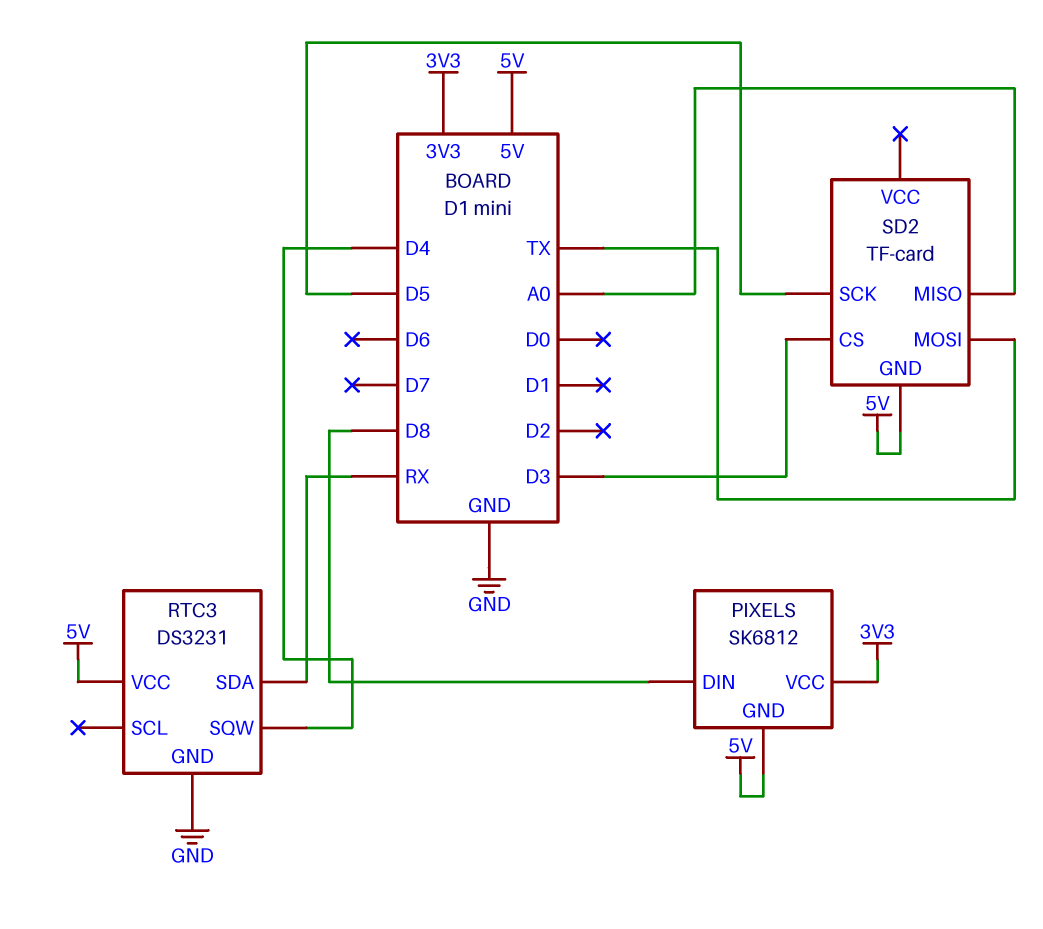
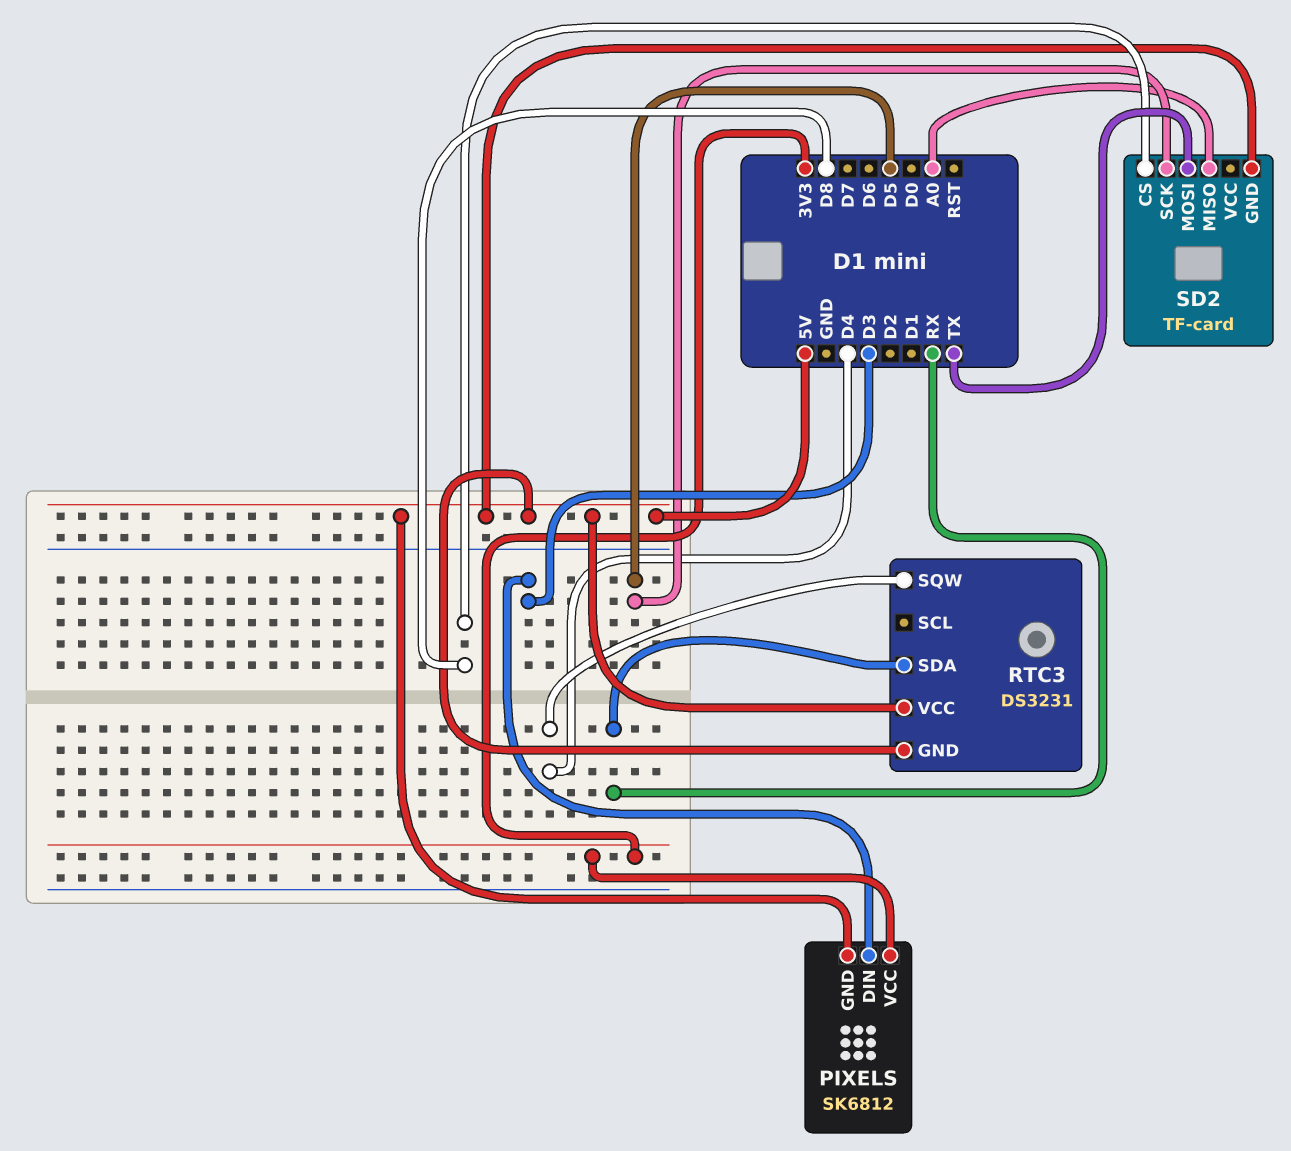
PIXELS pin DIN: D8 -> D3
RTC3 pin GND: GND -> 5V
SD2 pin CS: D3 -> D8

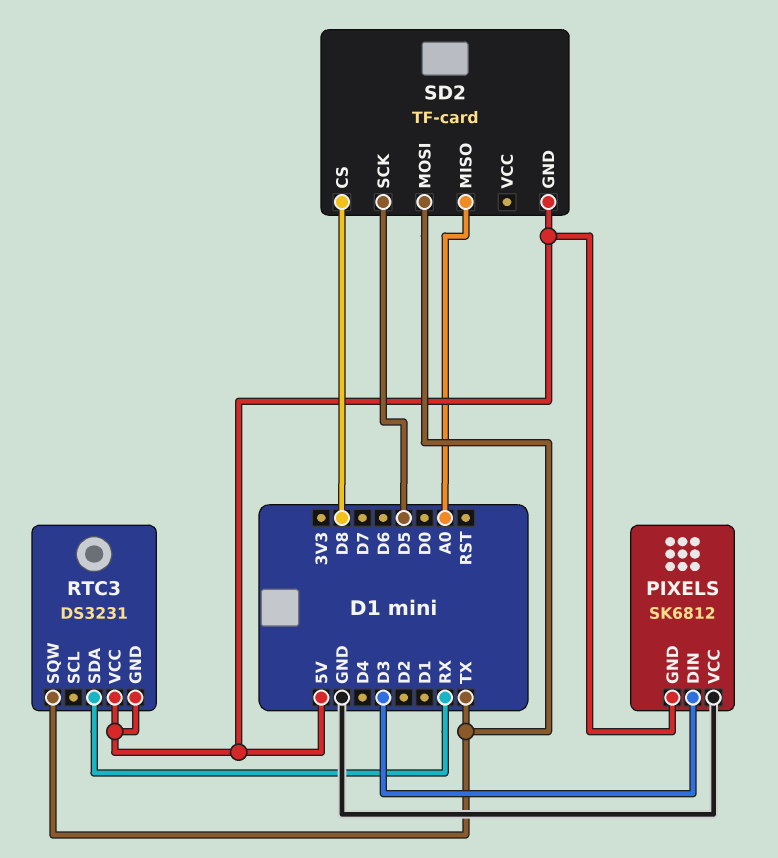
PIXELS pin VCC: 3V3 -> GND
RTC3 pin SQW: D4 -> TX

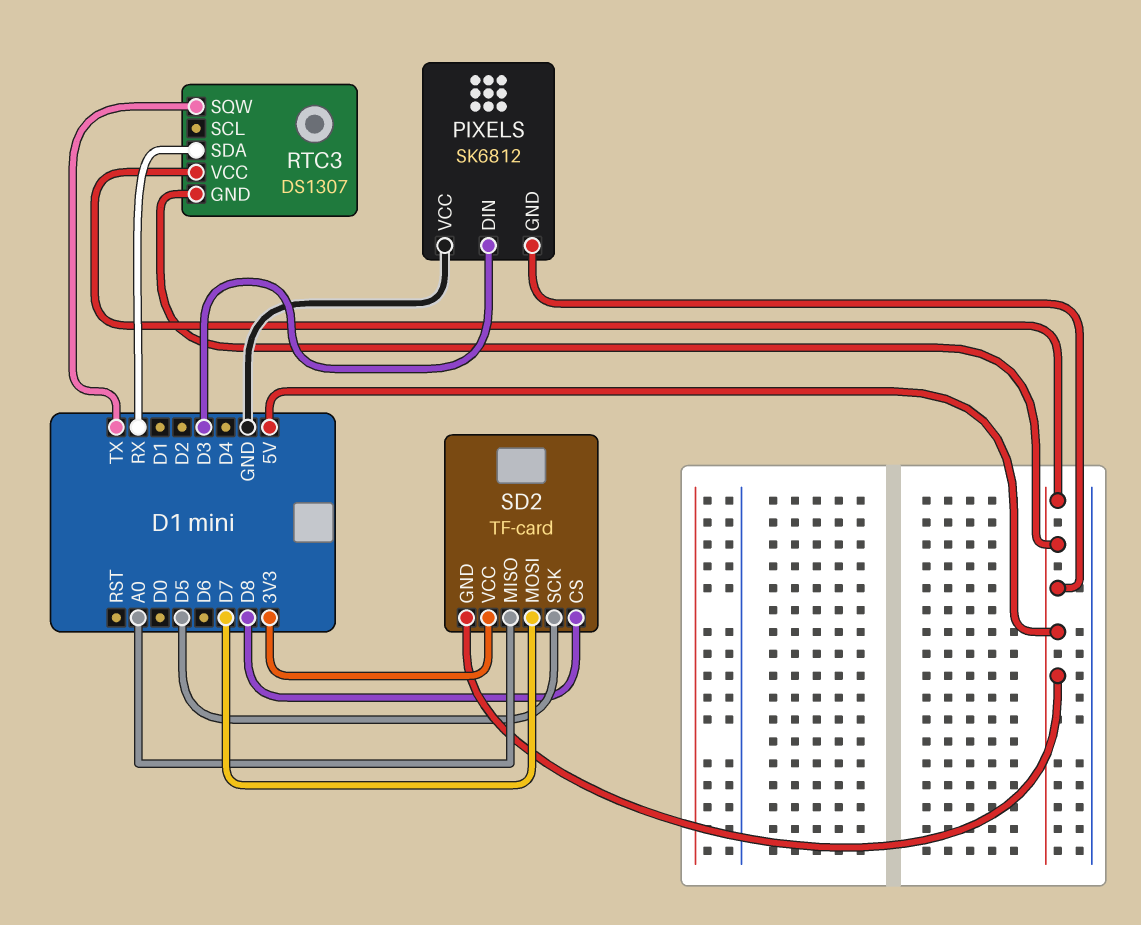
RTC3: DS3231 -> DS1307
SD2 pin MOSI: TX -> D7
SD2 pin VCC: none -> 3V3

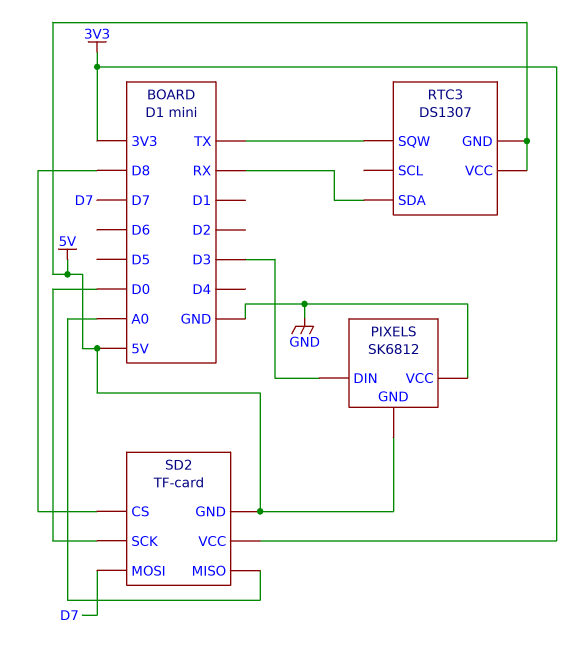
SD2 pin SCK: D5 -> D0

